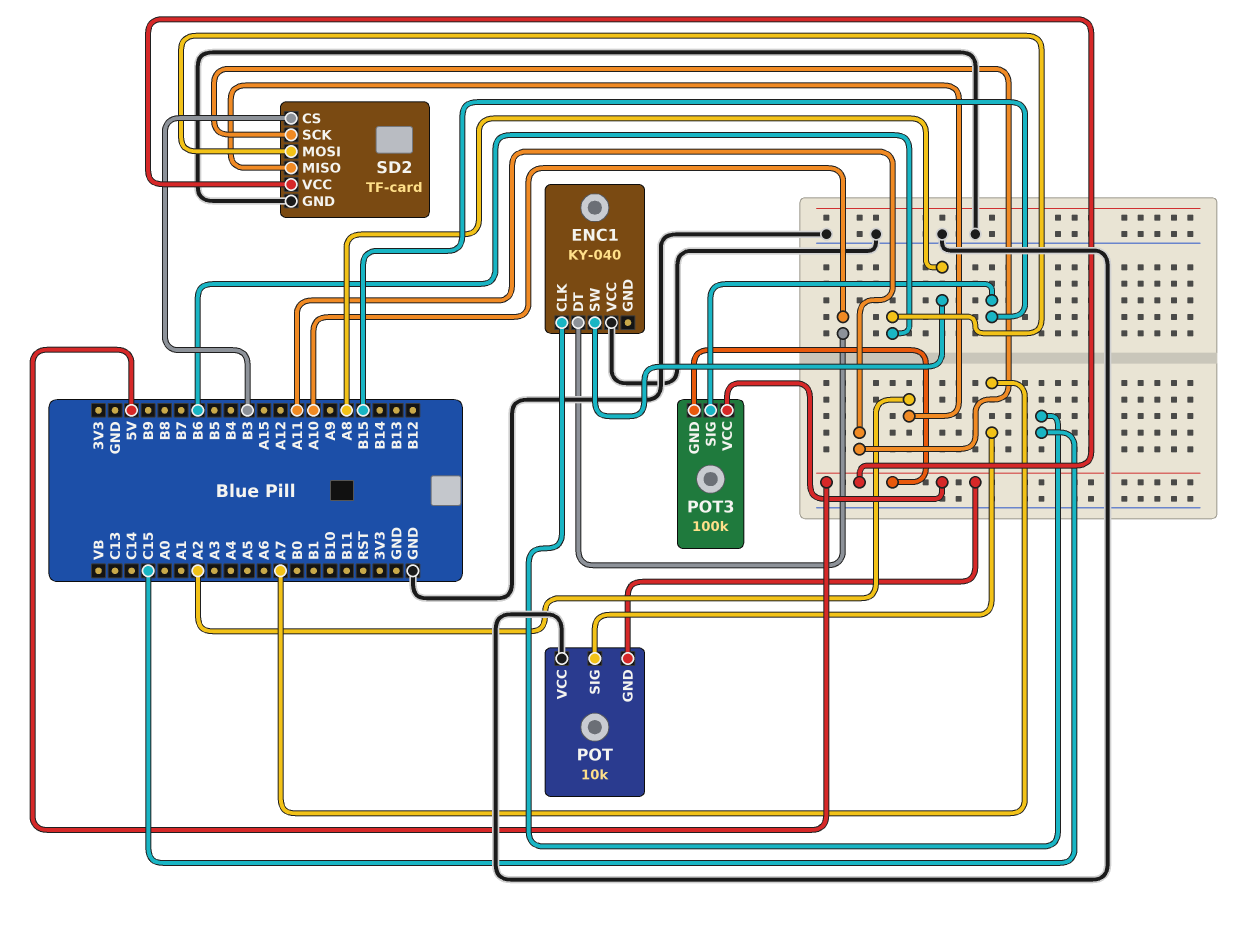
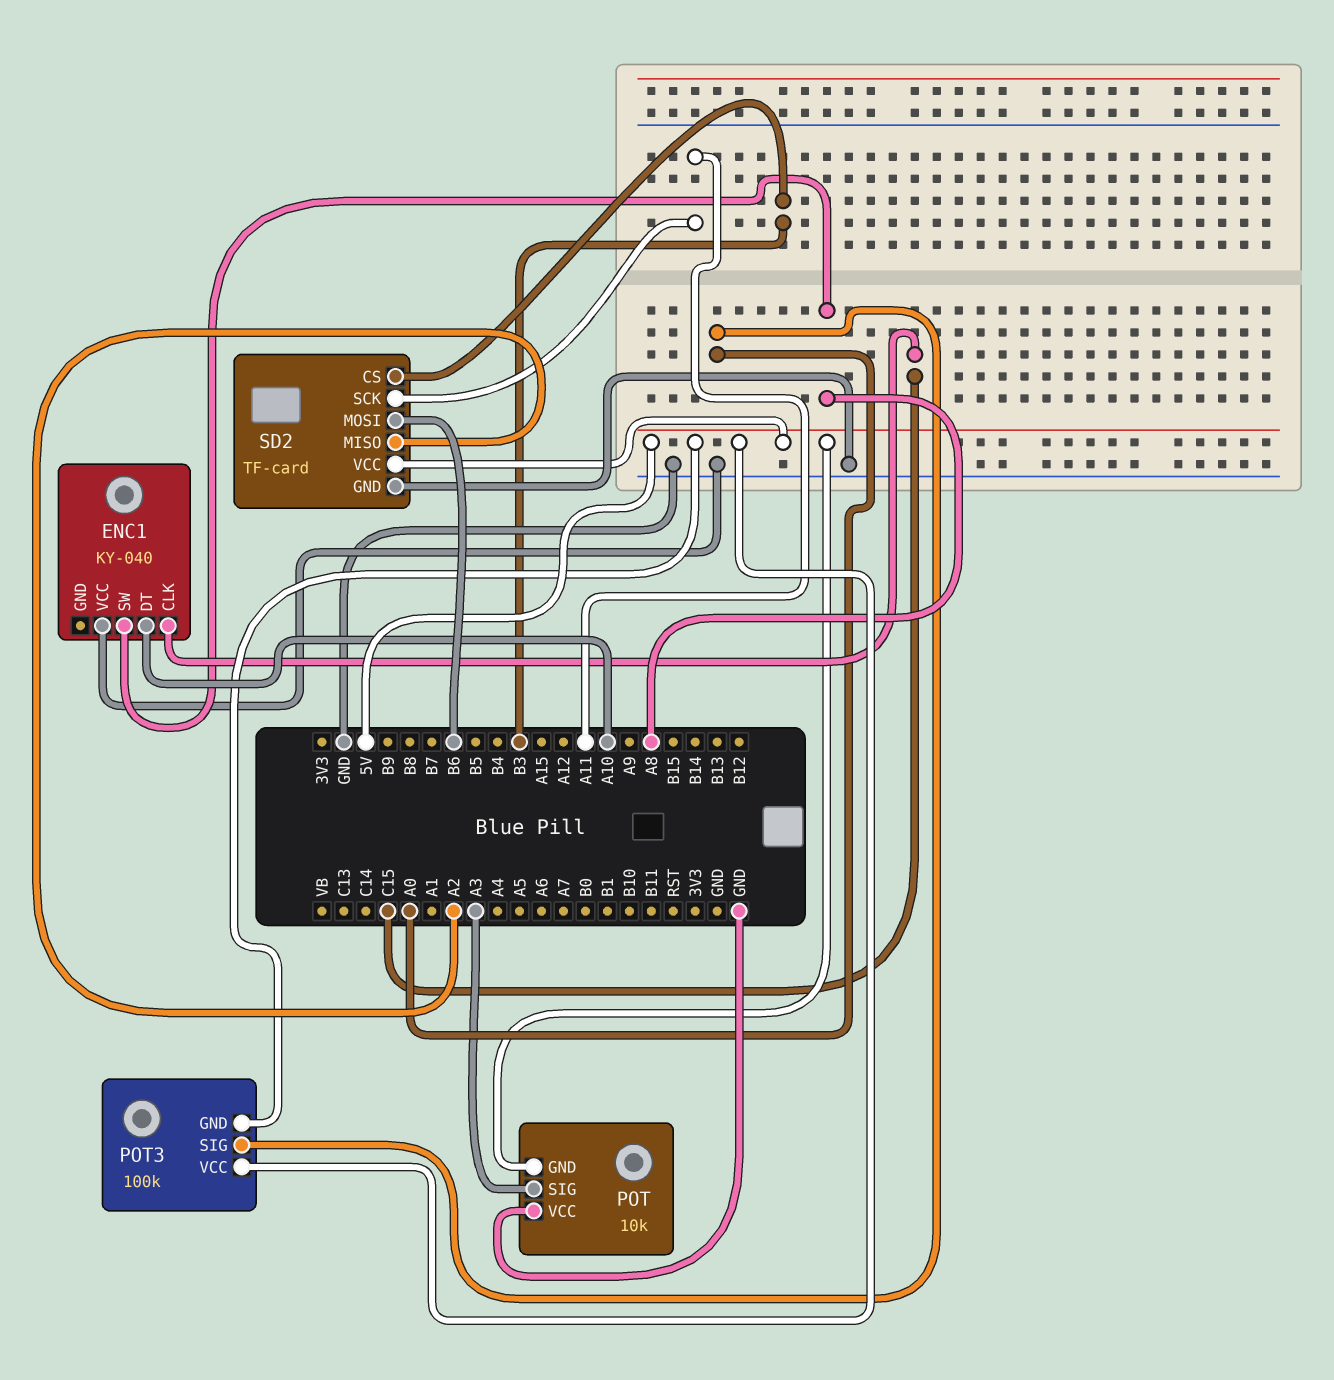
POT pin SIG: A7 -> A3
POT3 pin SIG: B15 -> A0

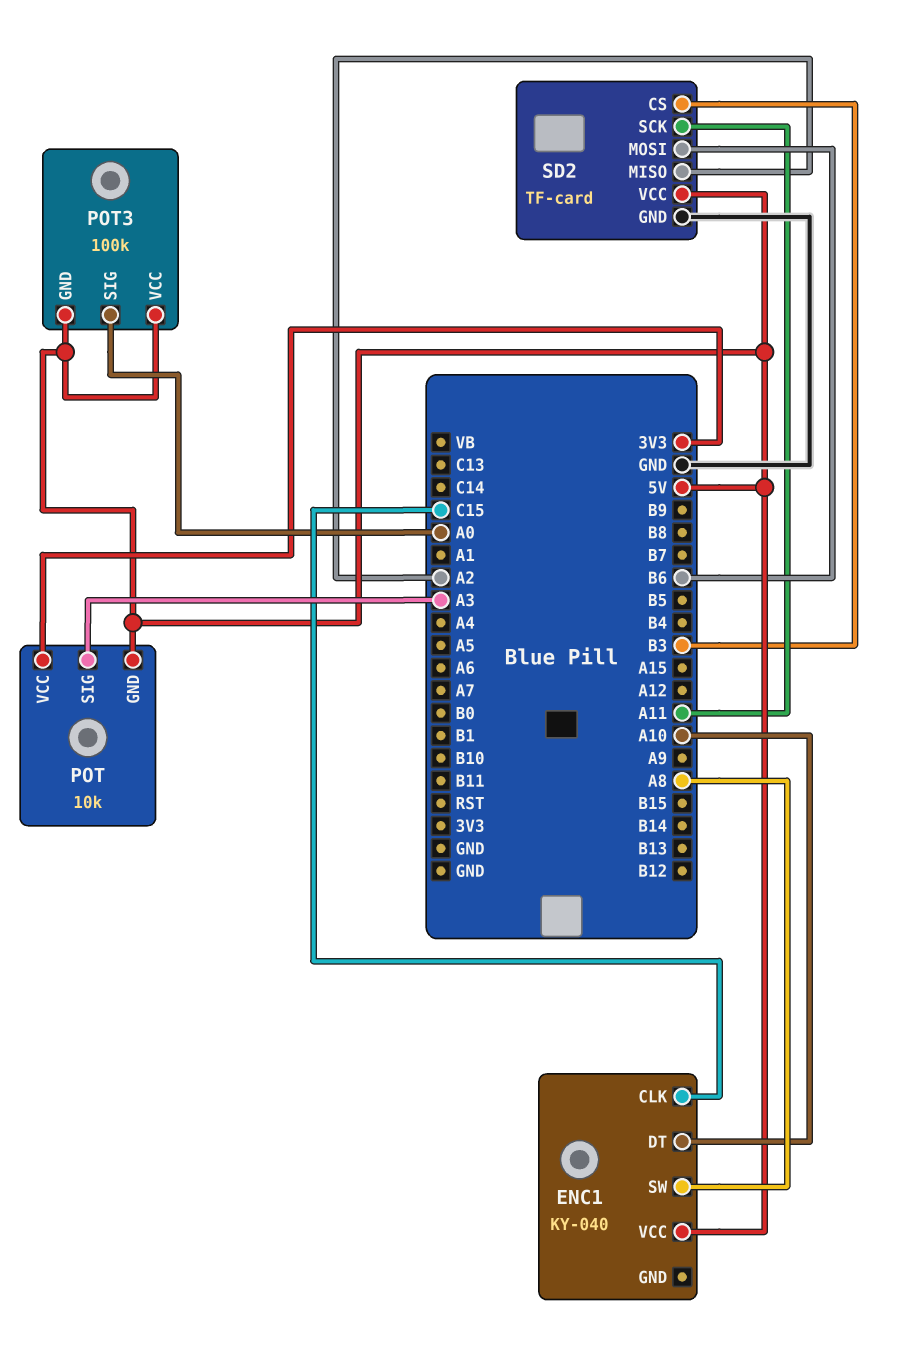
ENC1 pin VCC: GND -> 5V
POT pin VCC: GND -> 3V3

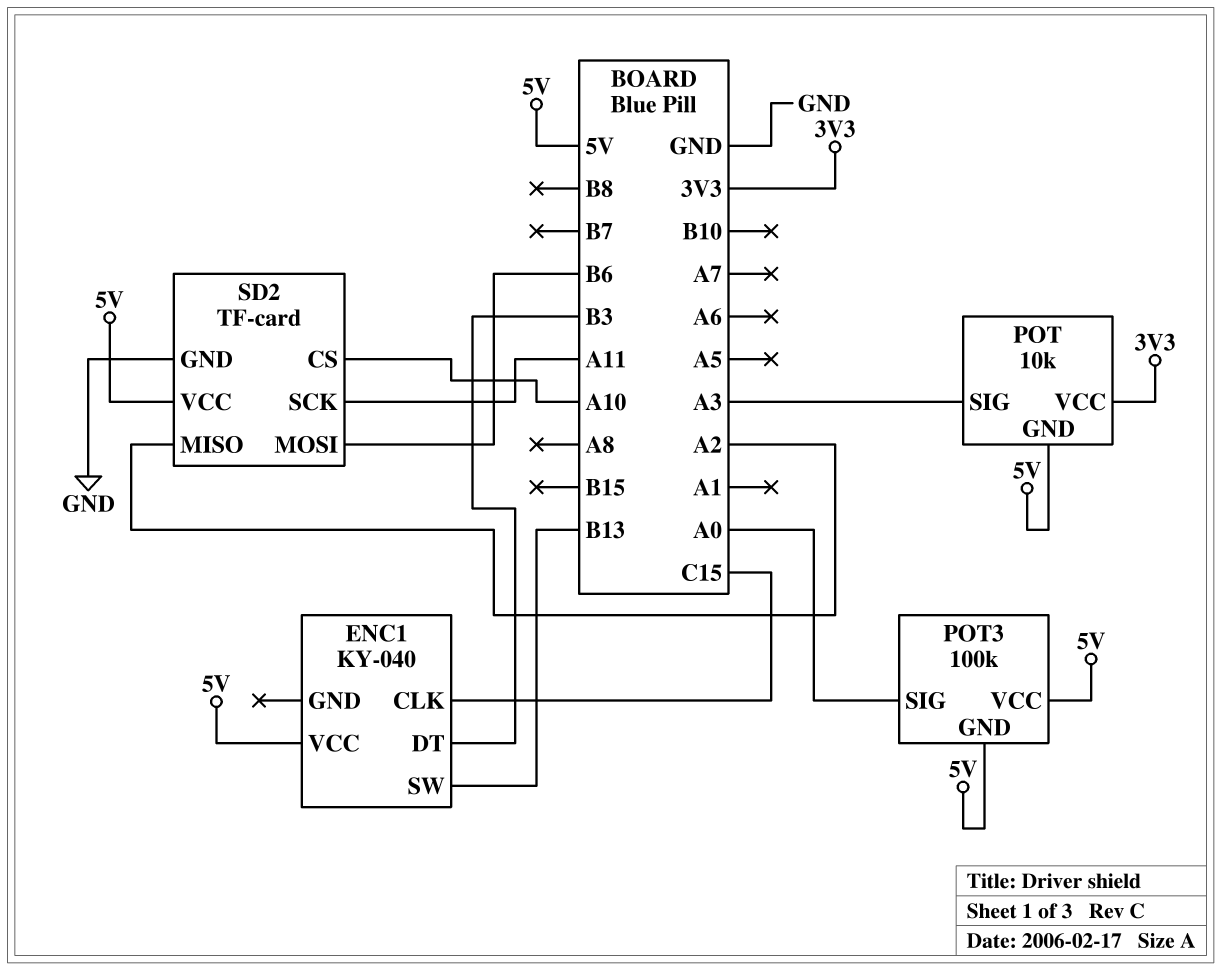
ENC1 pin DT: A10 -> B3
ENC1 pin SW: A8 -> B13
SD2 pin CS: B3 -> A10

